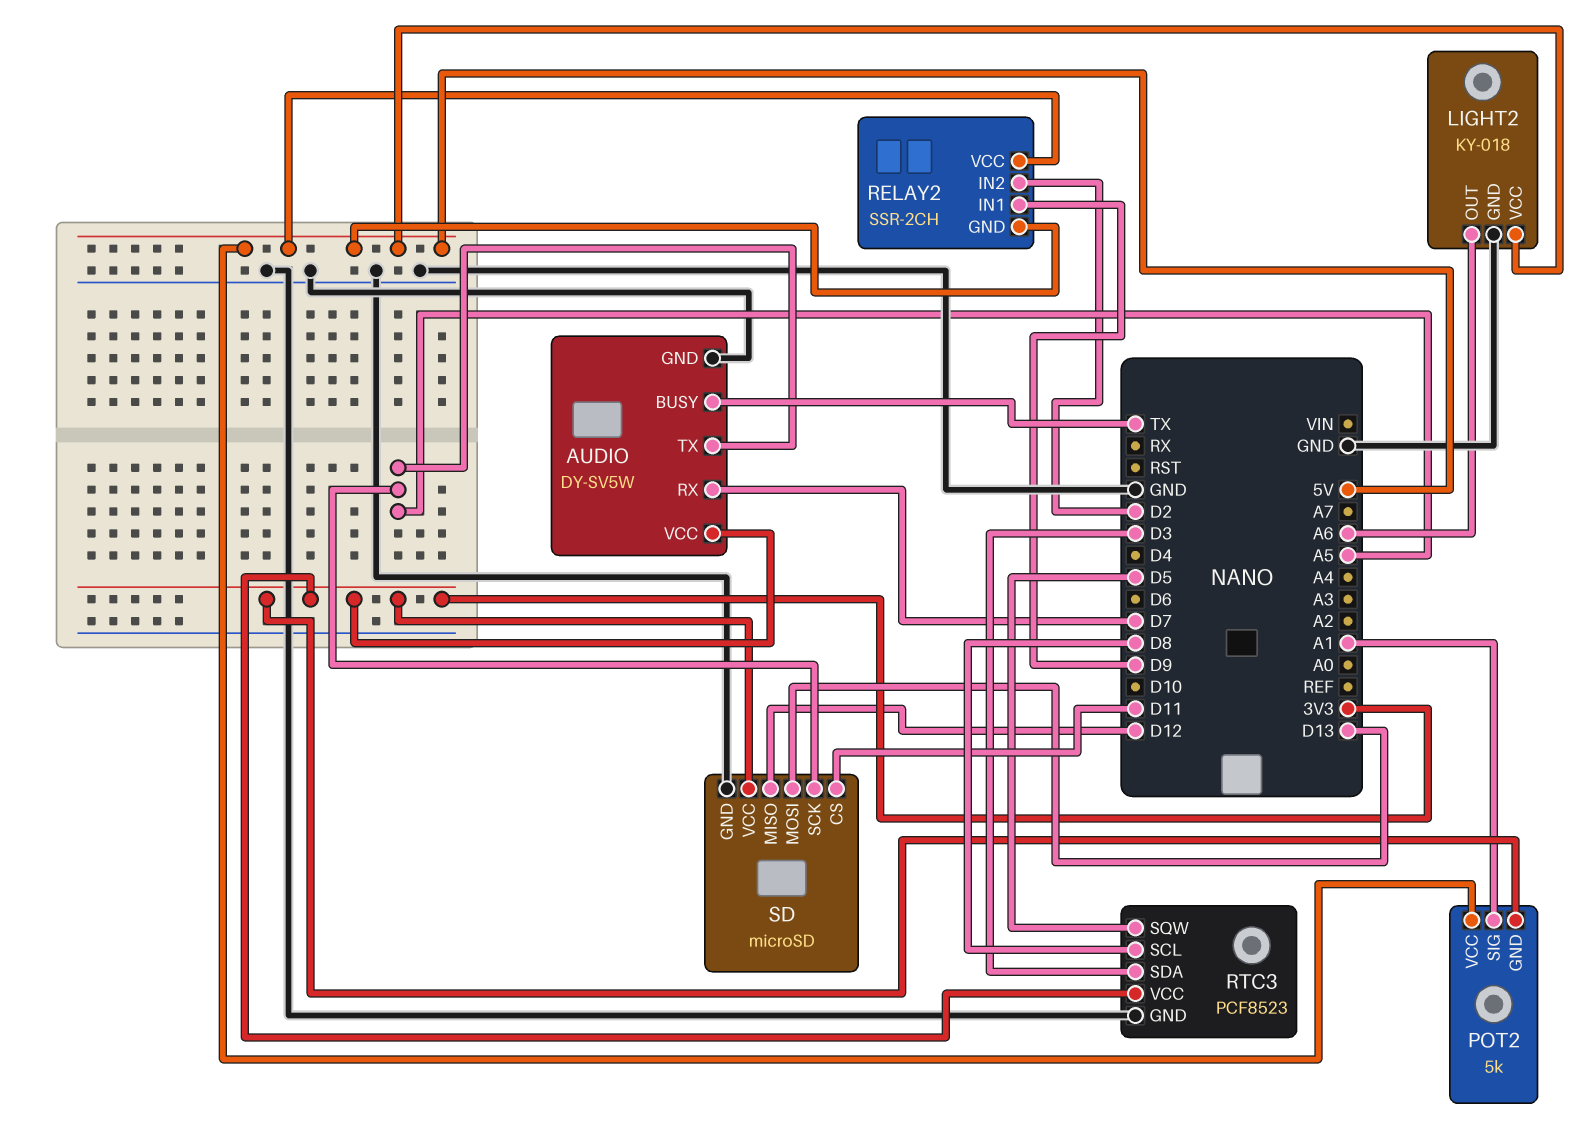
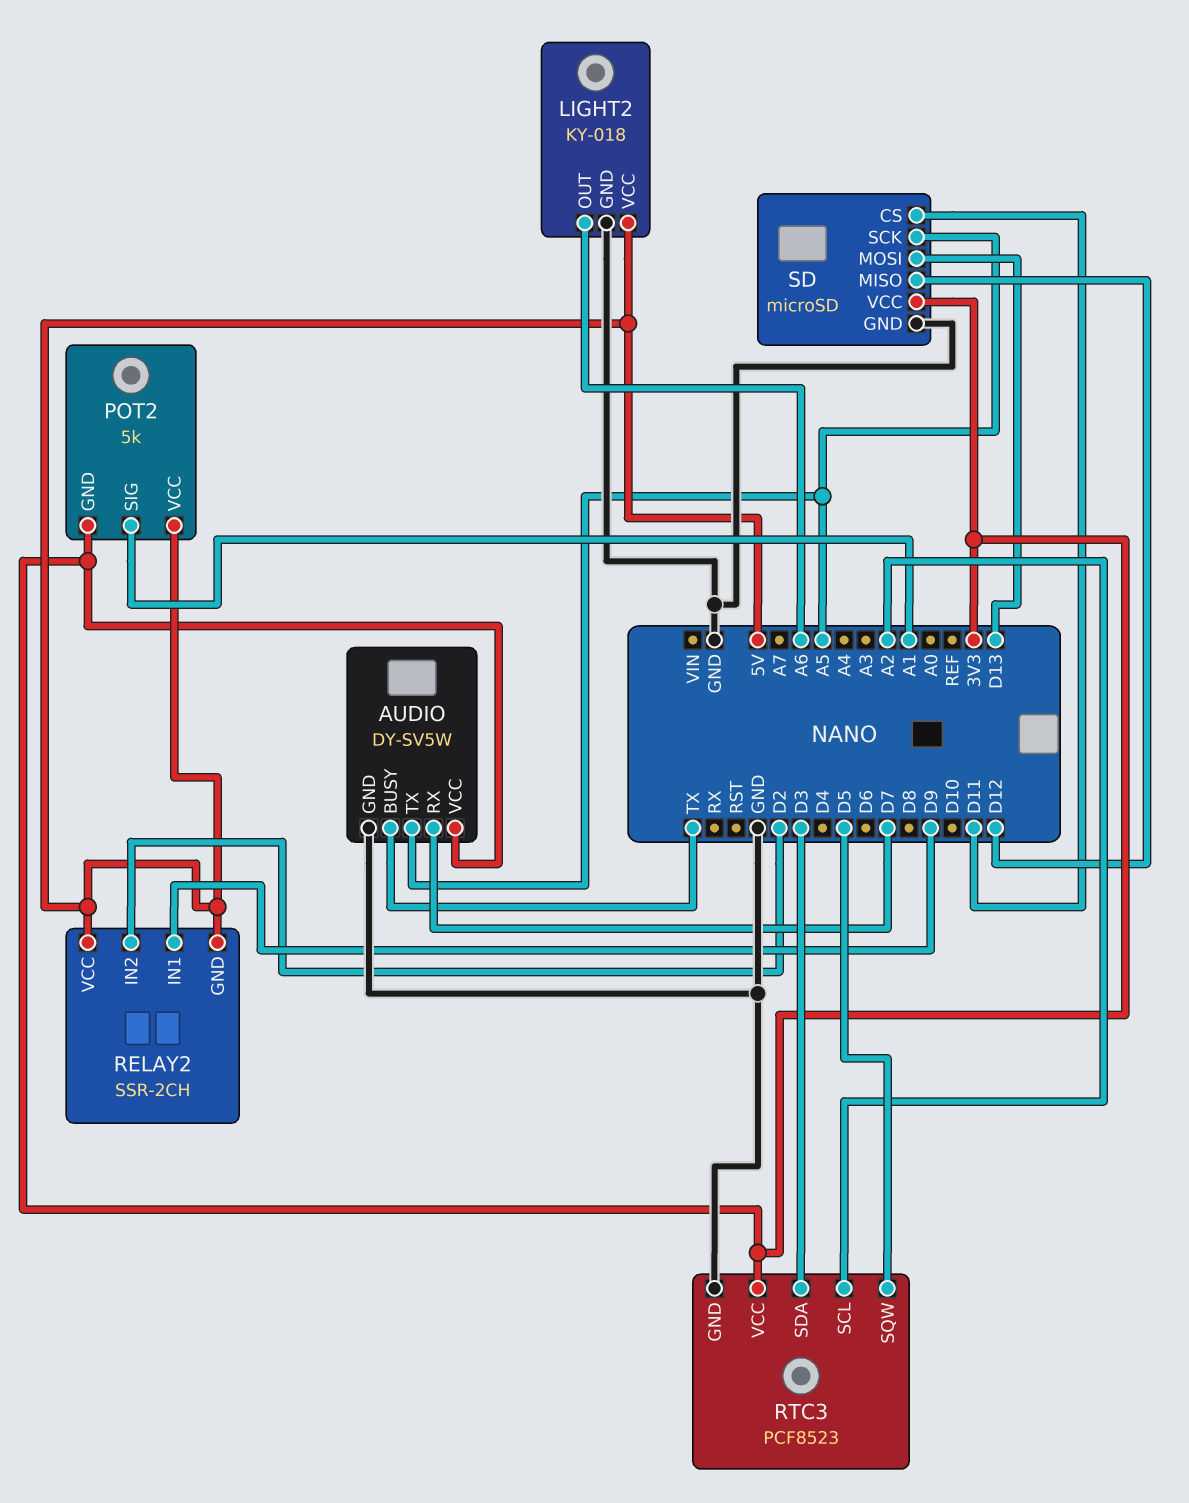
RTC3 pin SCL: D8 -> A2

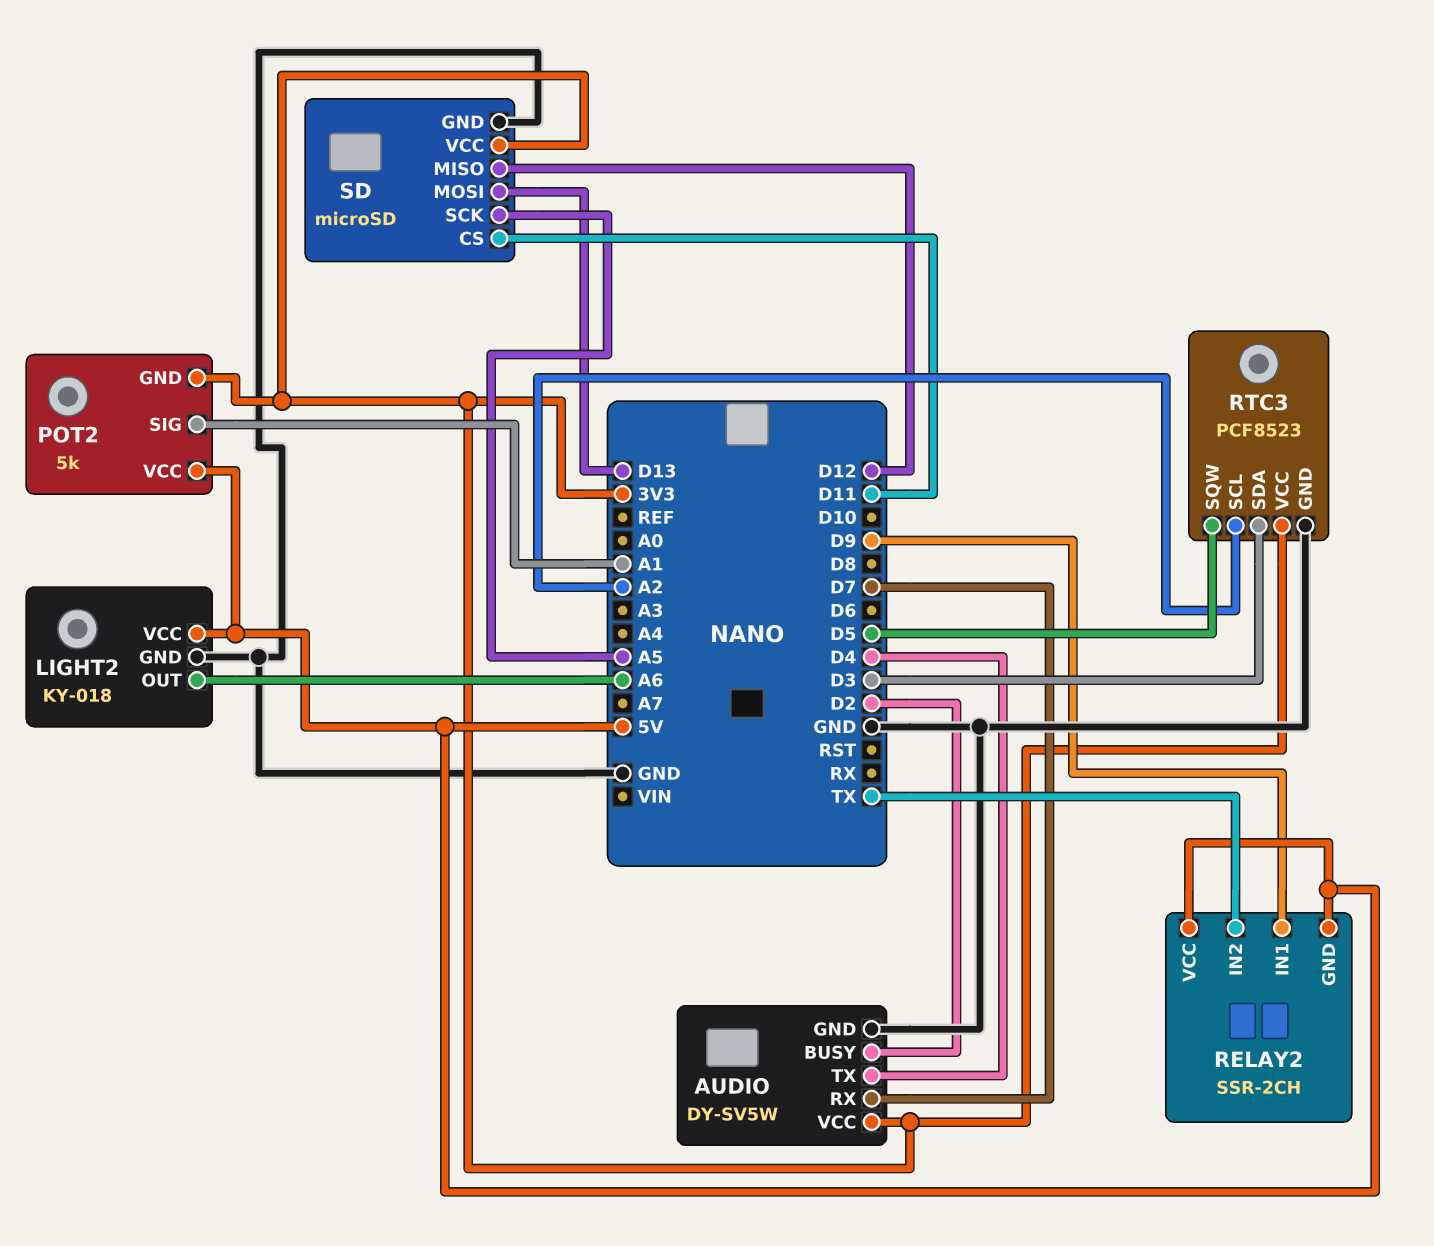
AUDIO pin BUSY: TX -> D2
AUDIO pin TX: A5 -> D4
RELAY2 pin IN2: D2 -> TX

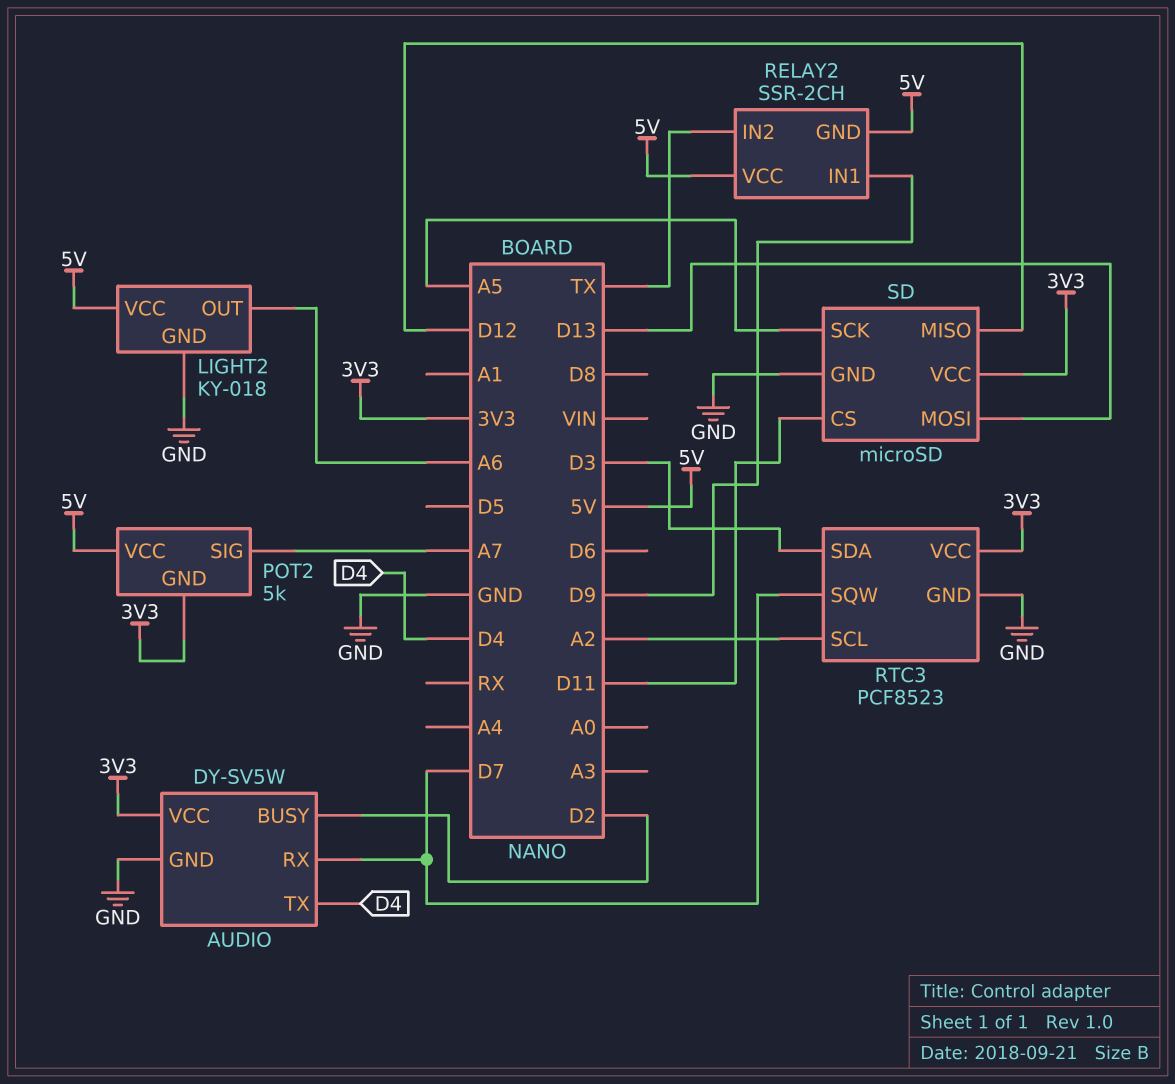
POT2 pin SIG: A1 -> A7
RTC3 pin SQW: D5 -> D7

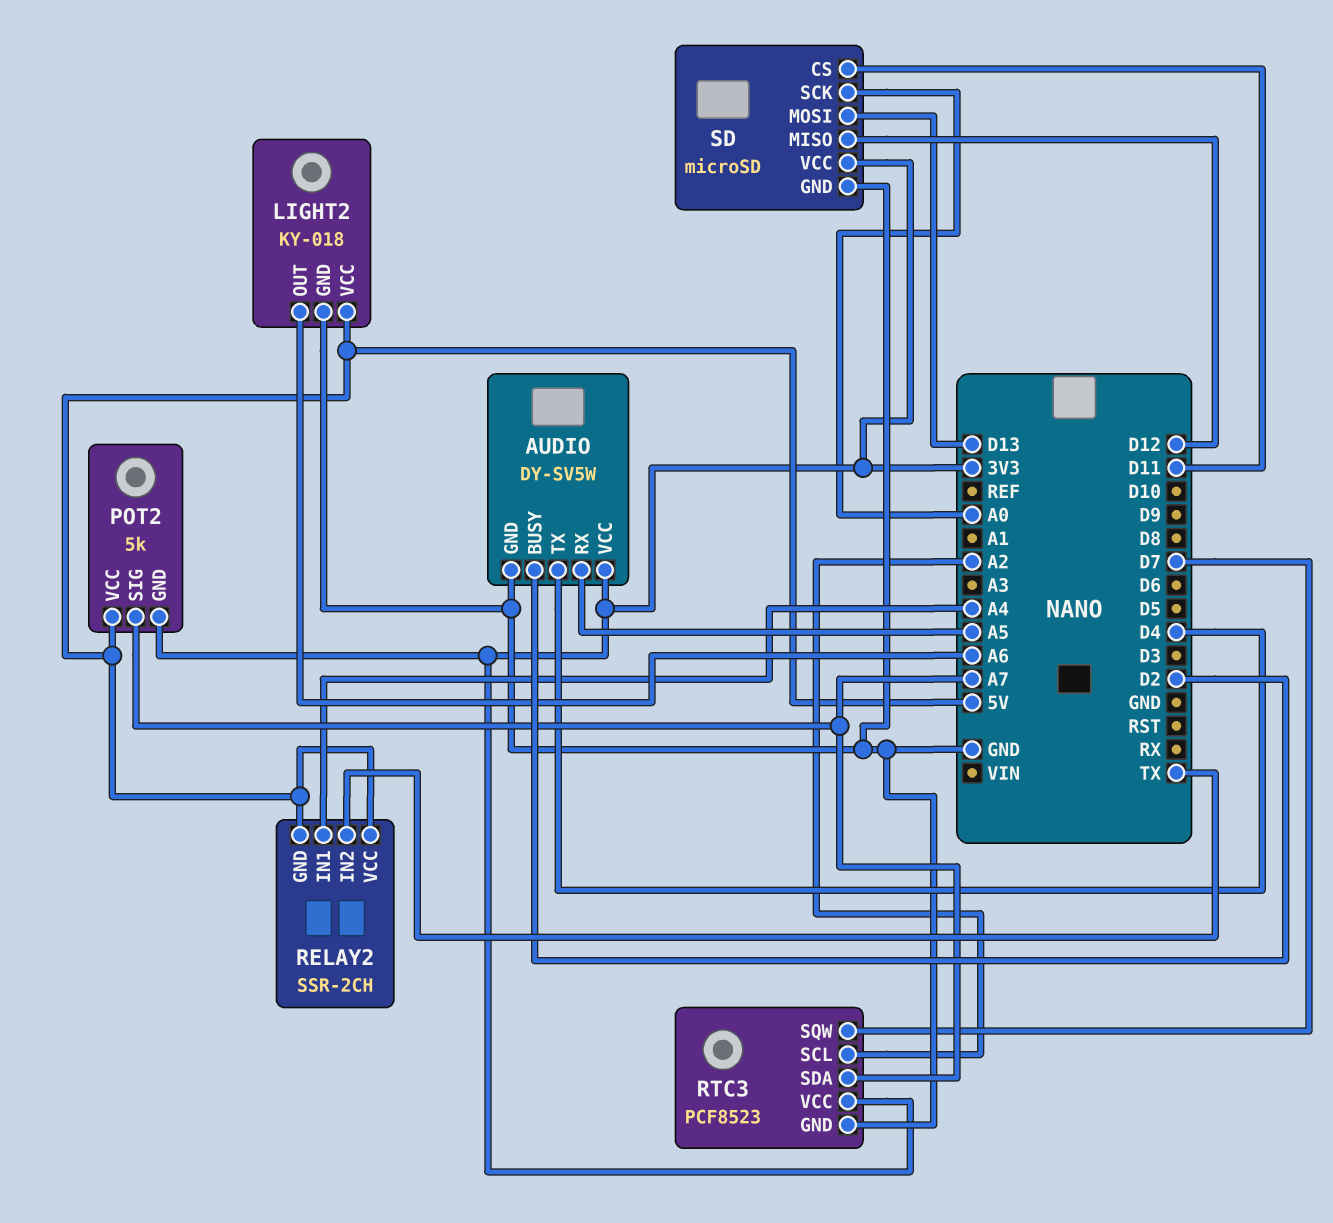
AUDIO pin RX: D7 -> A5
RELAY2 pin IN1: D9 -> A4
RTC3 pin SDA: D3 -> A7
SD pin SCK: A5 -> A0

